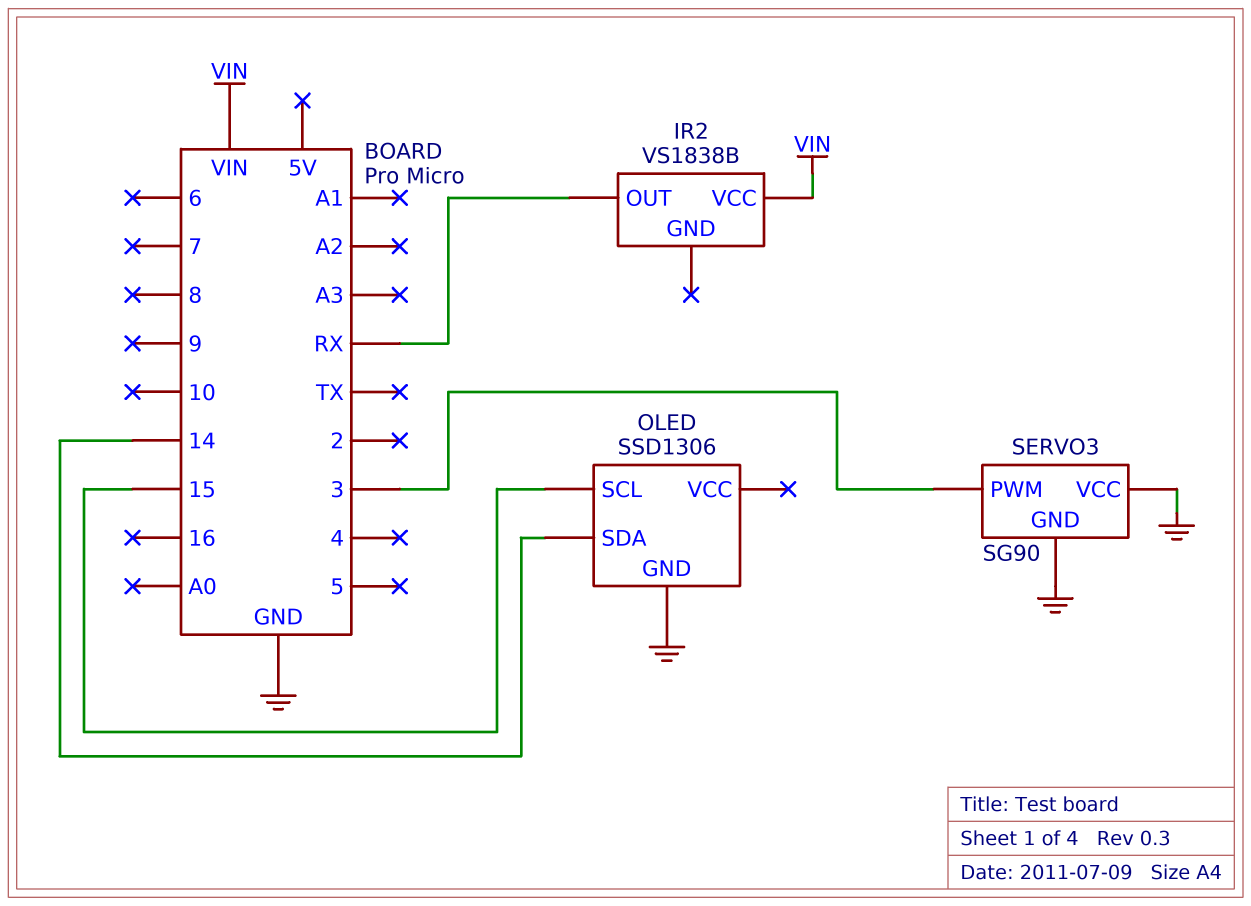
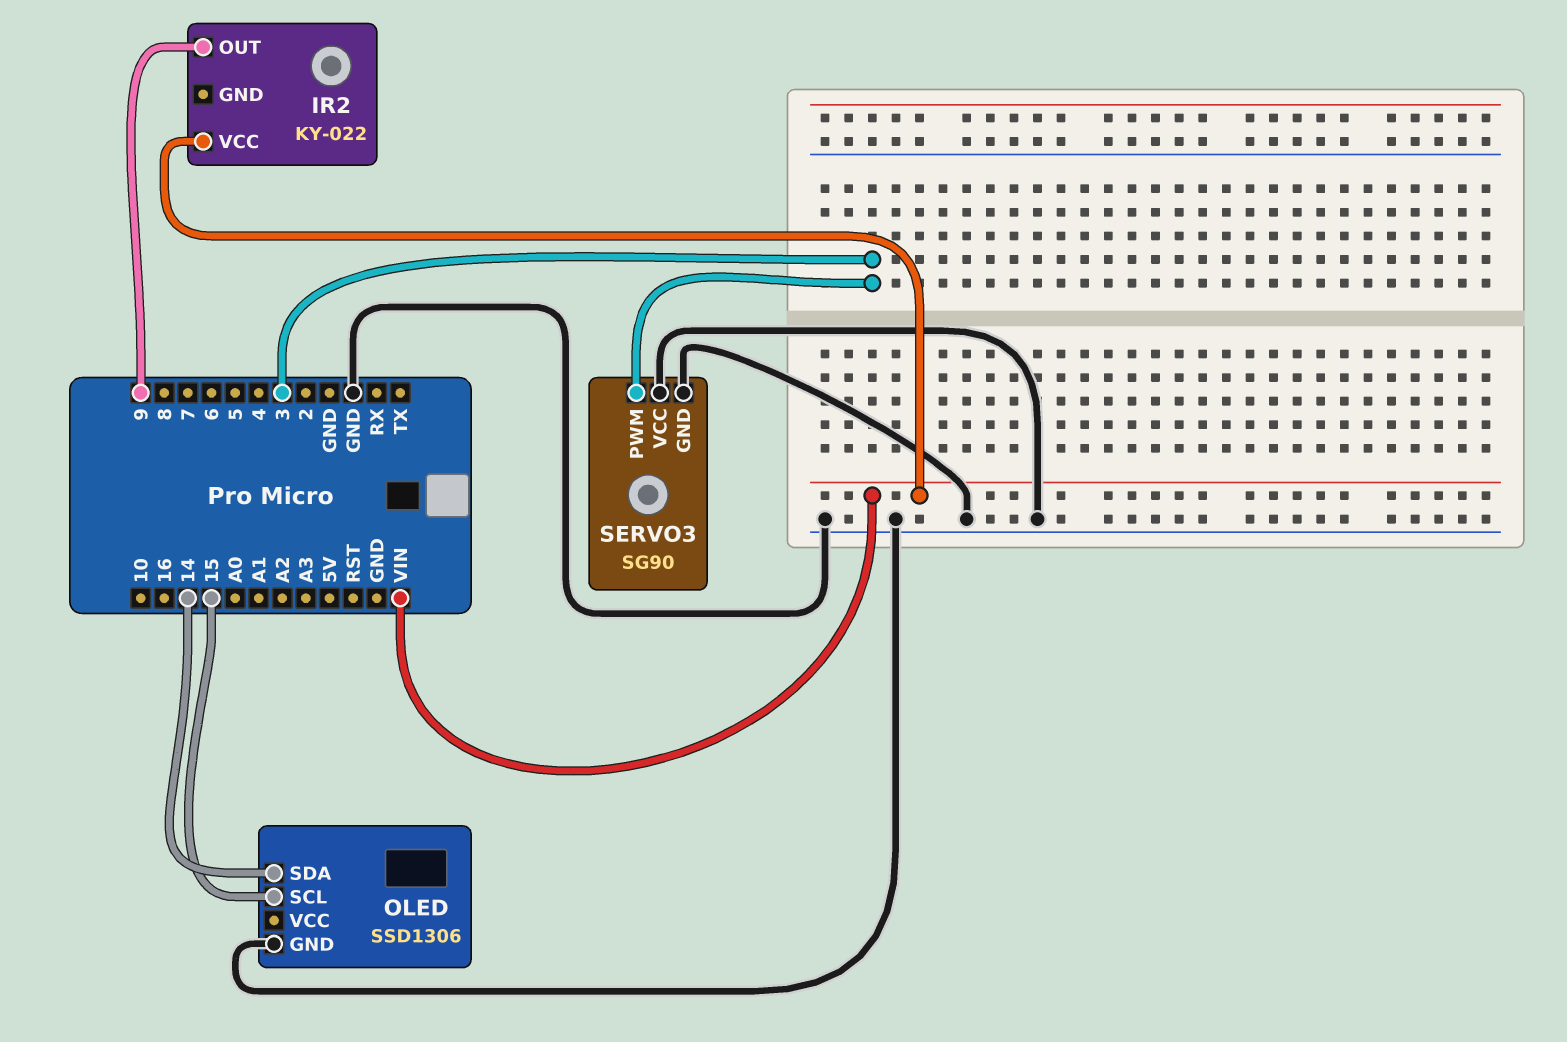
IR2: VS1838B -> KY-022
IR2 pin OUT: RX -> 9

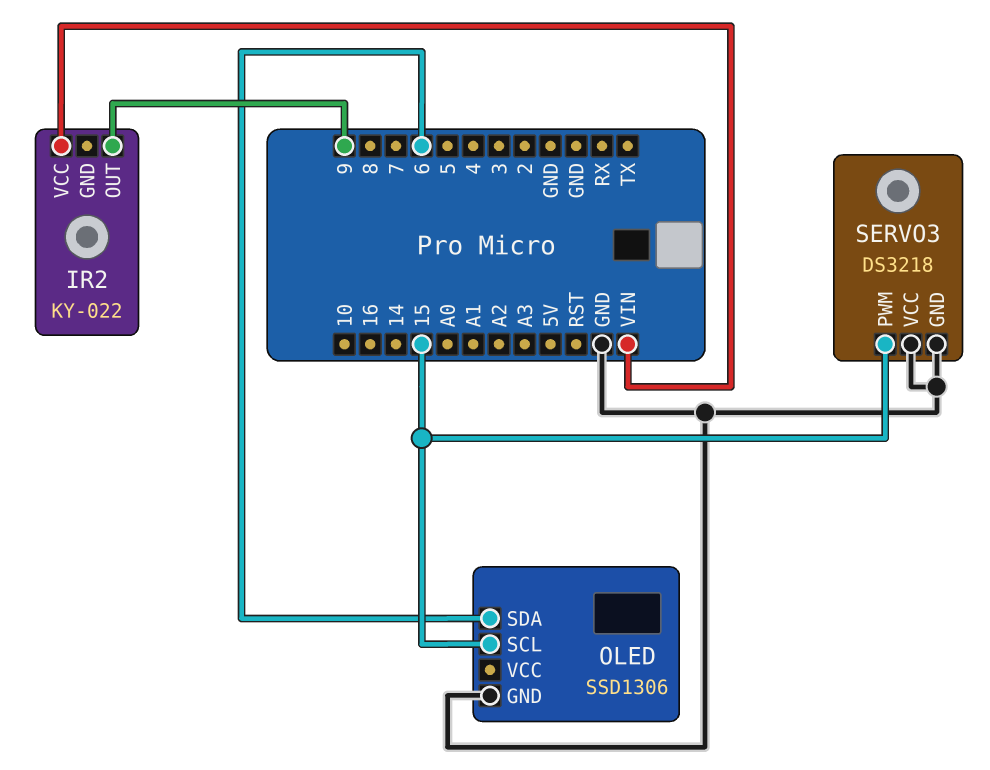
OLED pin SDA: 14 -> 6
SERVO3: SG90 -> DS3218
SERVO3 pin PWM: 3 -> 15

